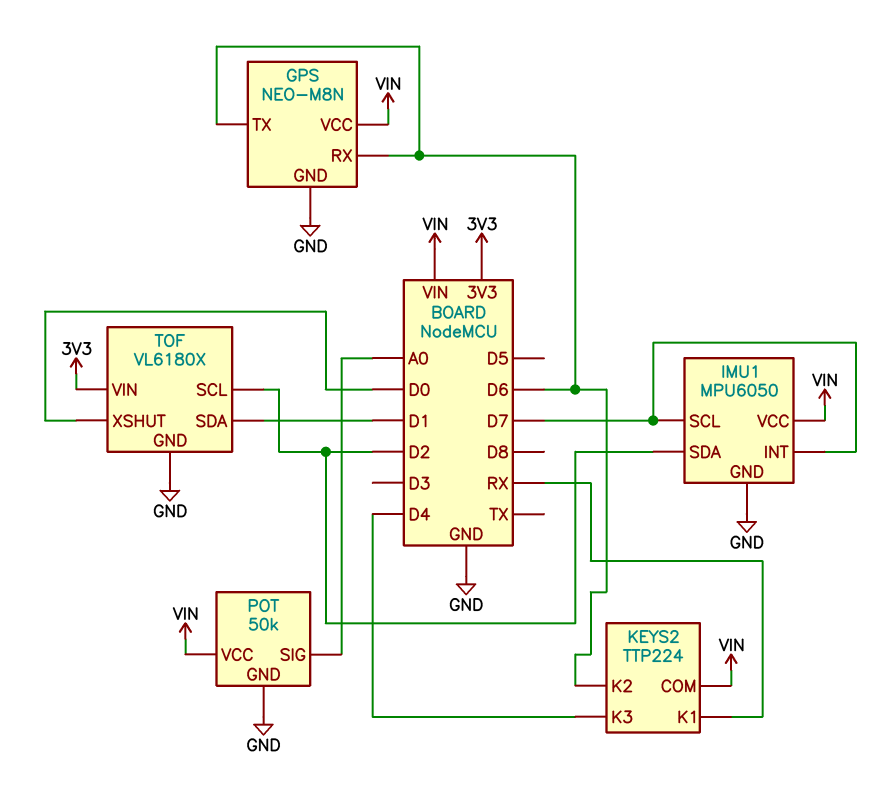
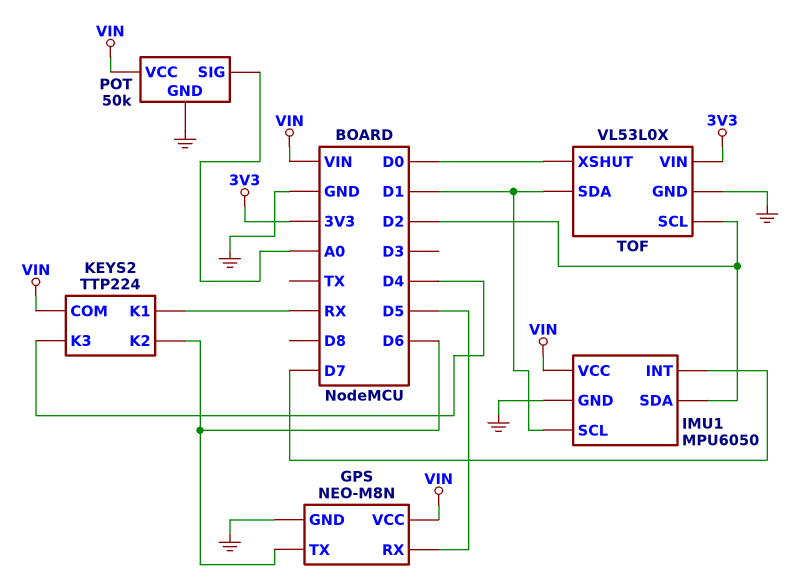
GPS pin RX: D6 -> D5
IMU1 pin SCL: D7 -> D1
TOF: VL6180X -> VL53L0X

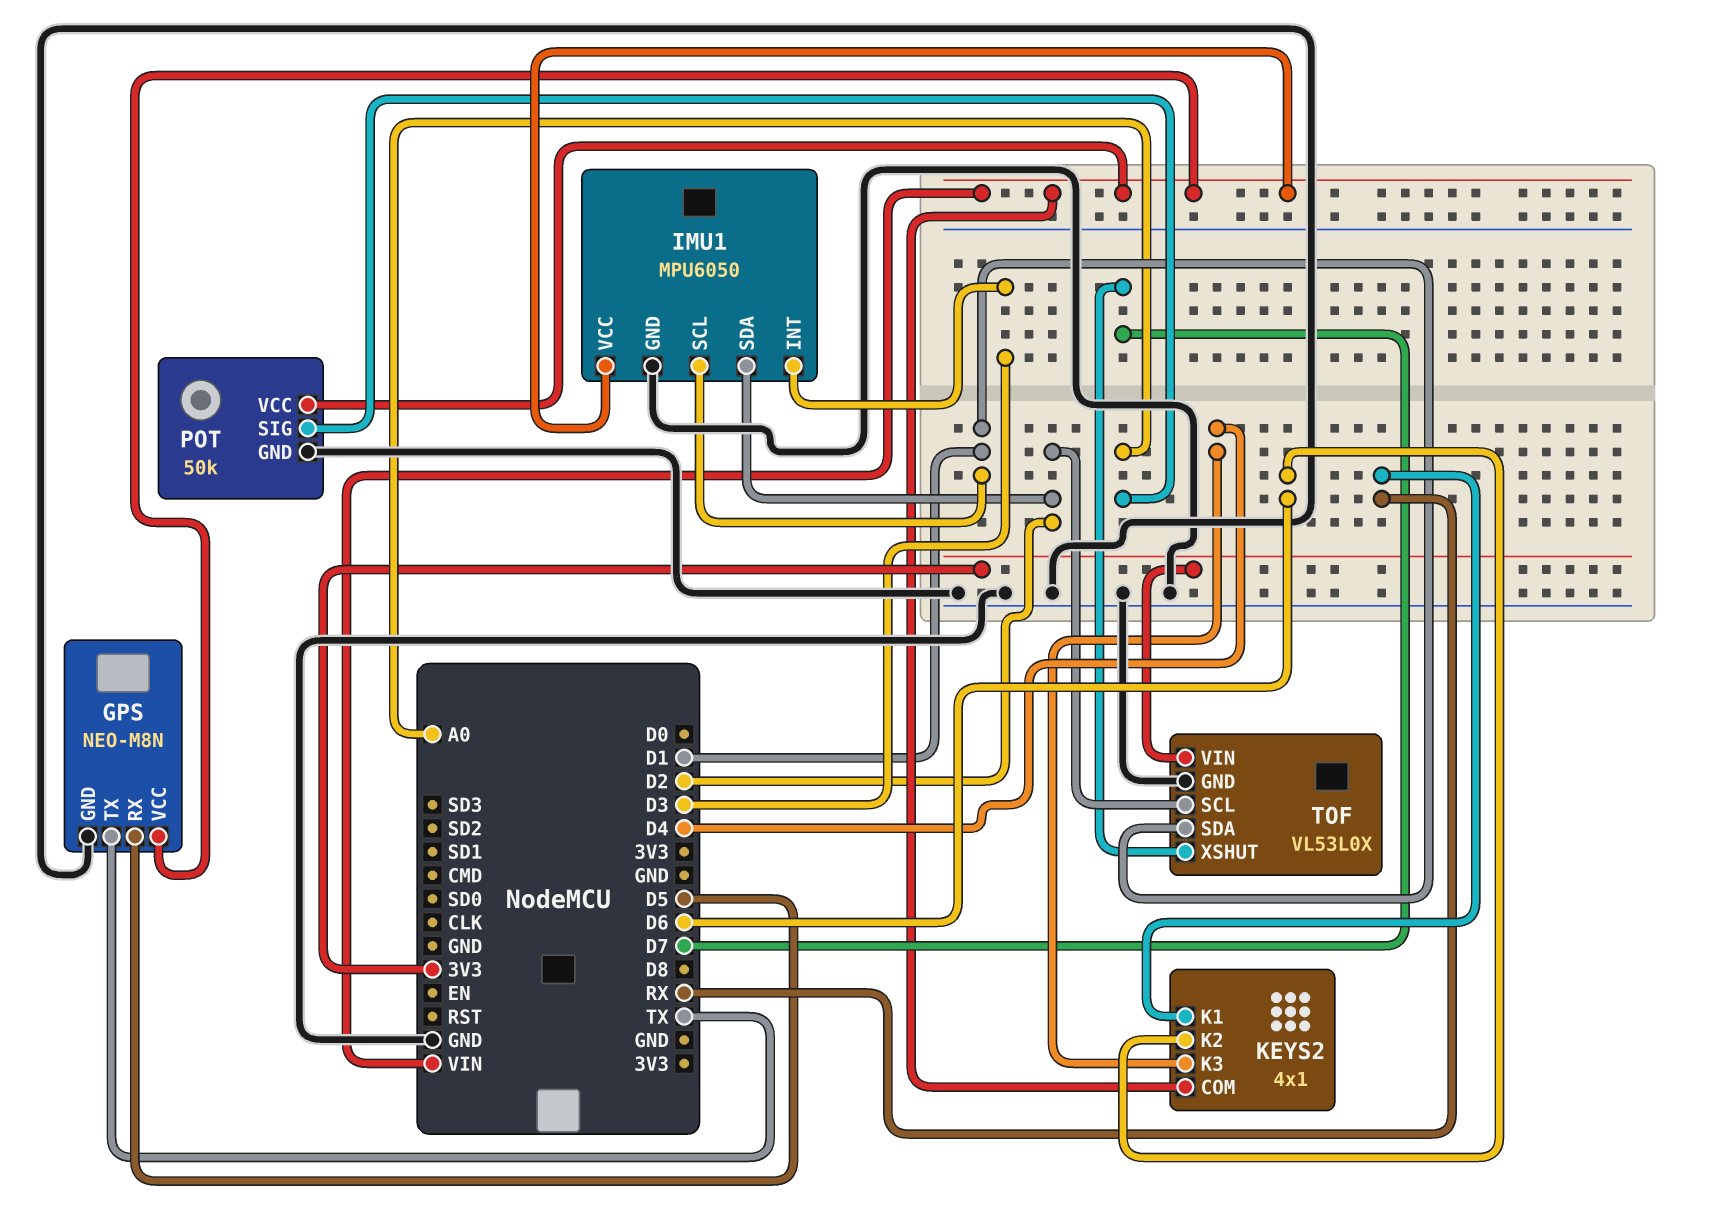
GPS pin TX: D6 -> TX
IMU1 pin INT: D7 -> D3
KEYS2: TTP224 -> 4x1
TOF pin XSHUT: D0 -> D7

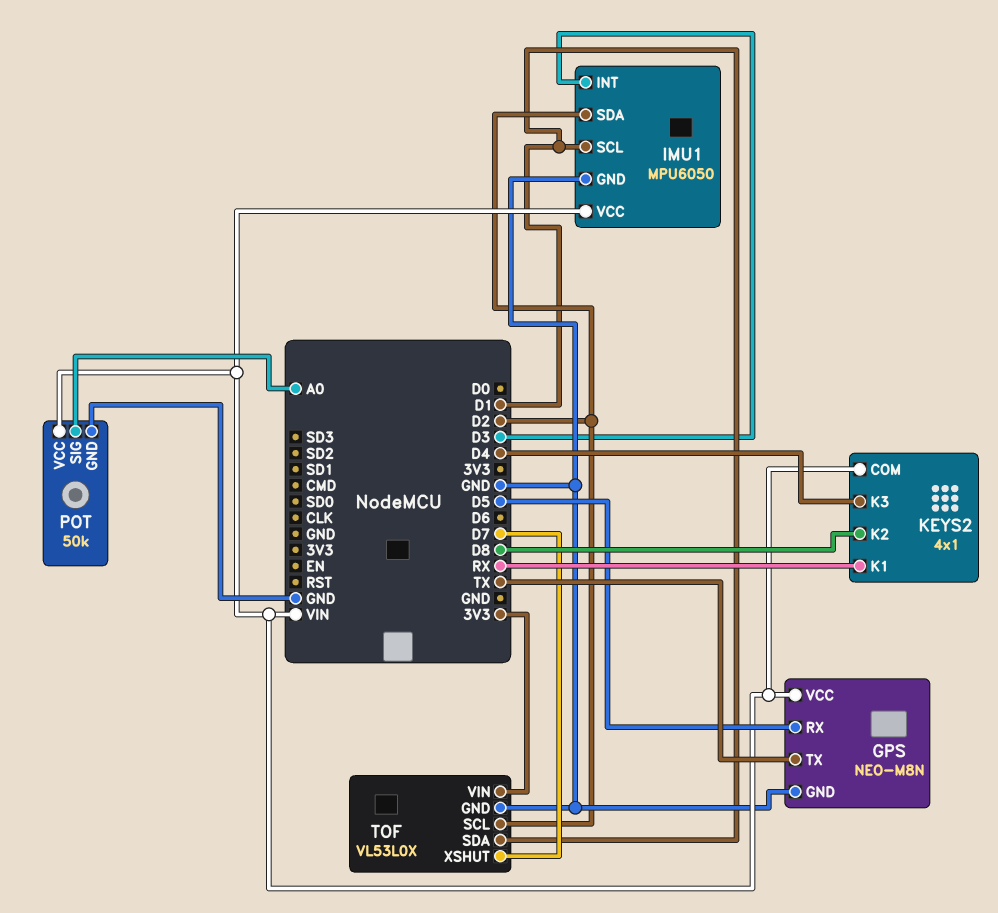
KEYS2 pin K2: D6 -> D8

